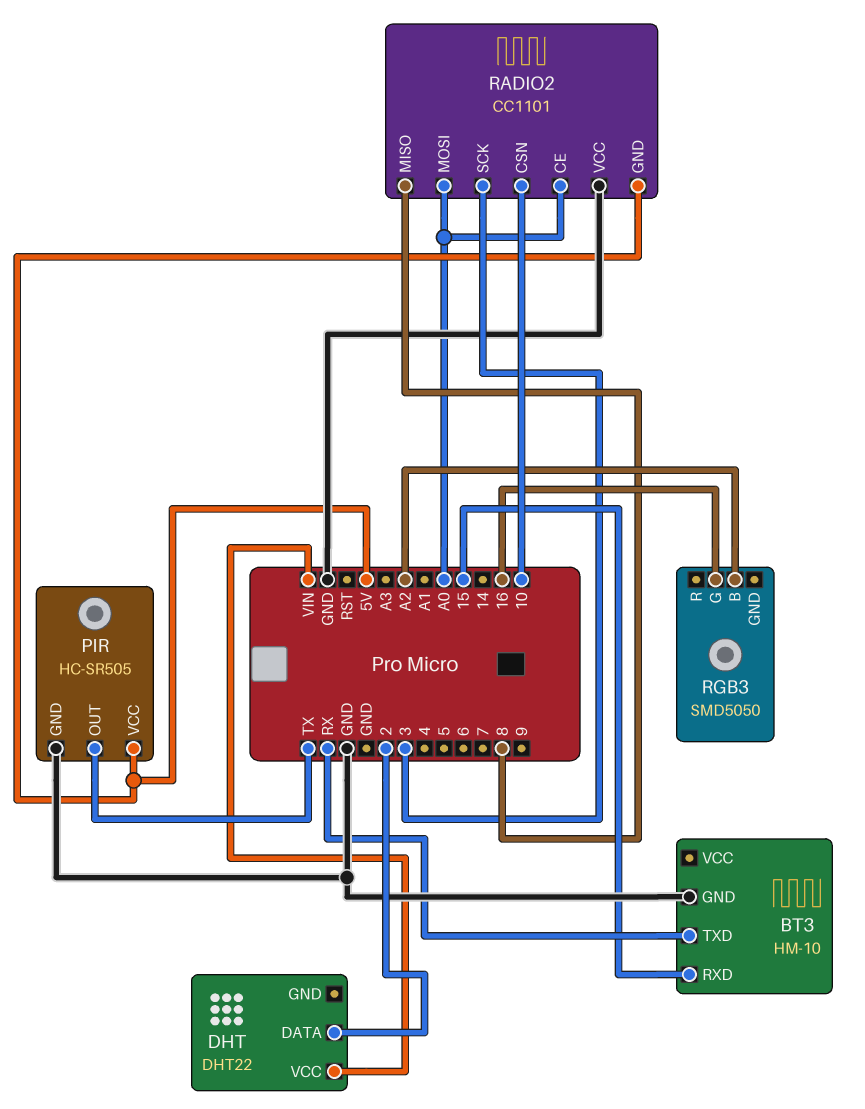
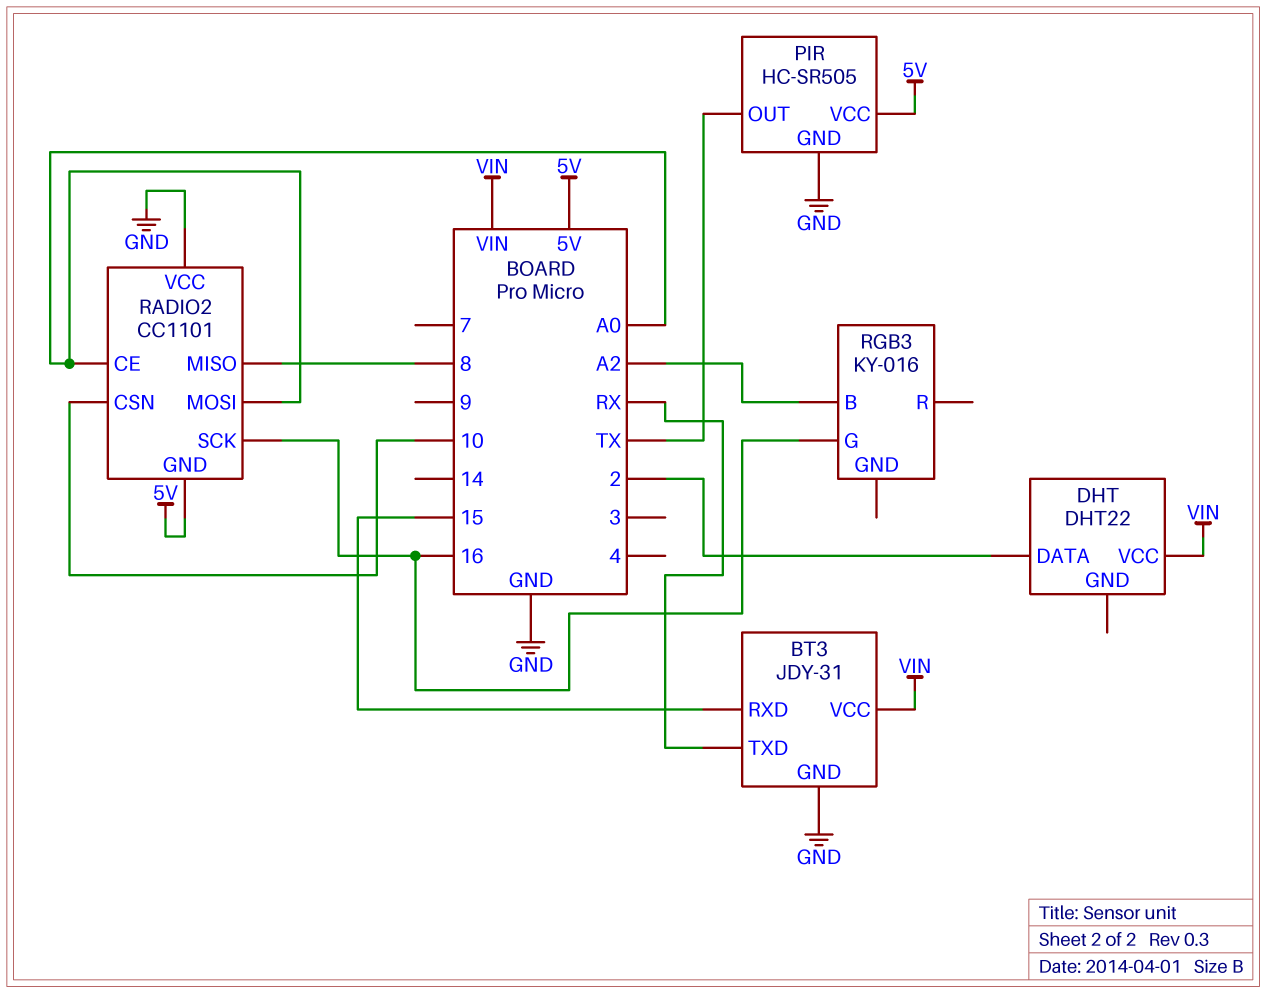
BT3: HM-10 -> JDY-31
BT3 pin VCC: none -> VIN
RADIO2 pin SCK: 3 -> 16
RGB3: SMD5050 -> KY-016

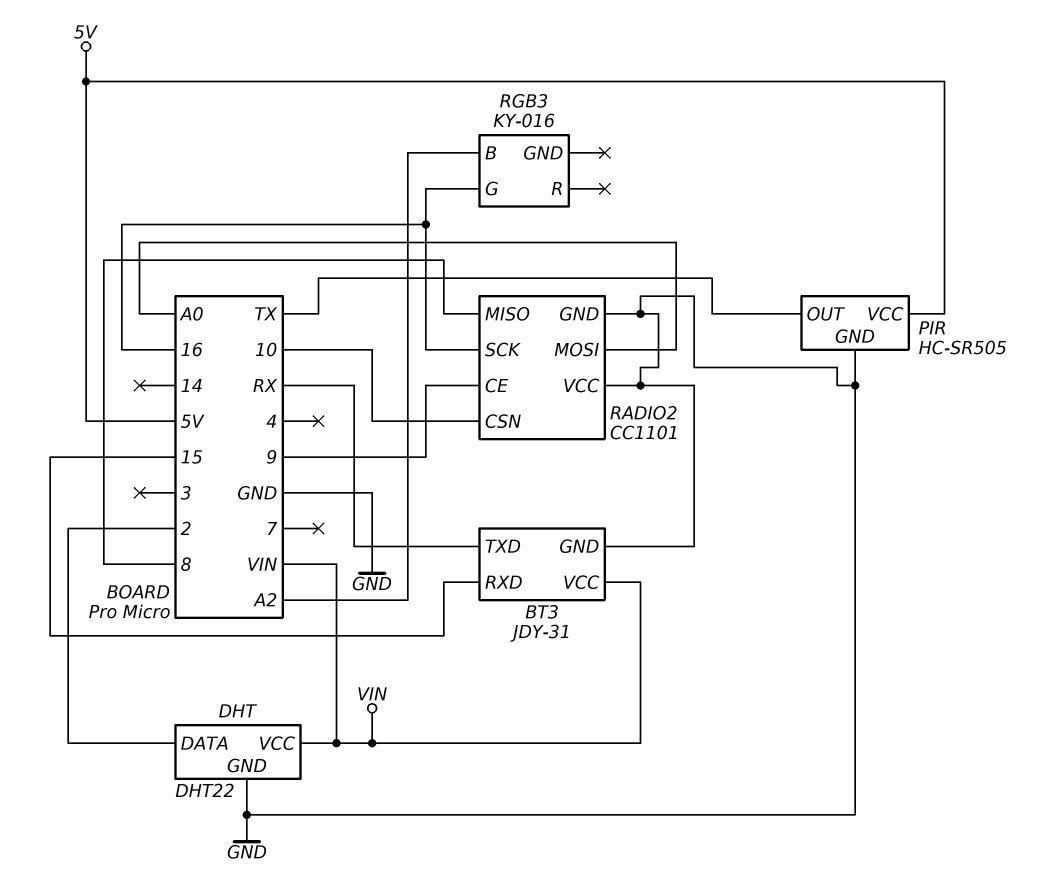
DHT pin GND: none -> GND
RADIO2 pin CE: A0 -> 9
RADIO2 pin GND: 5V -> GND

